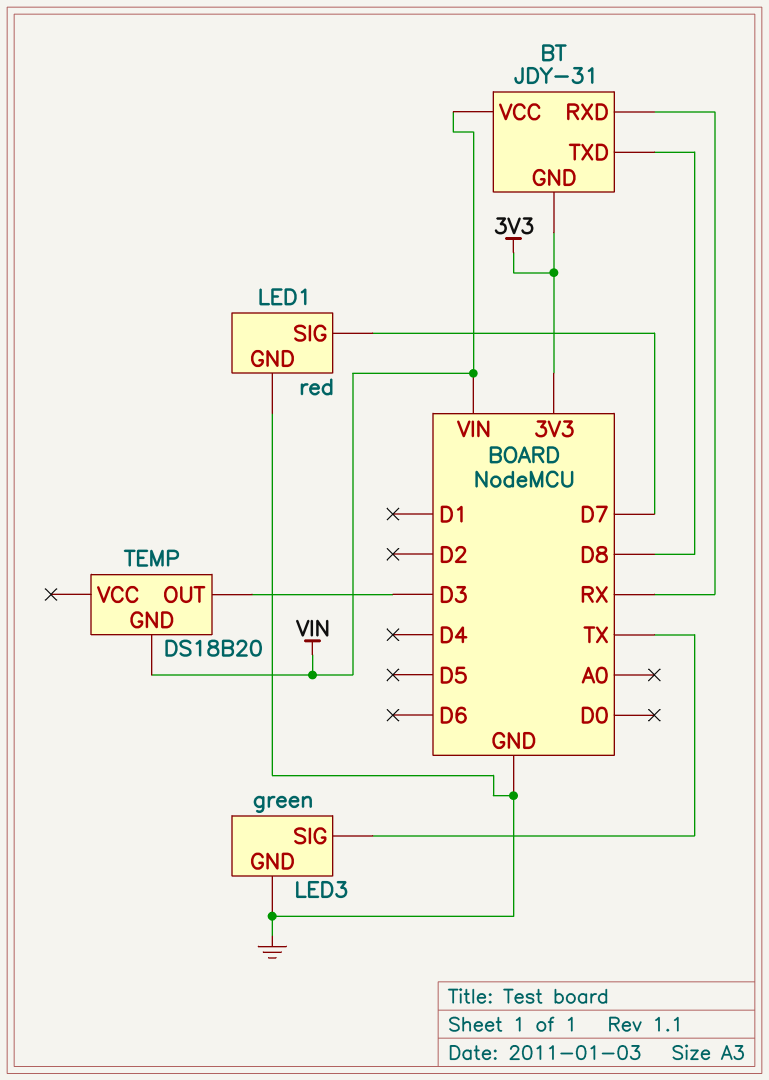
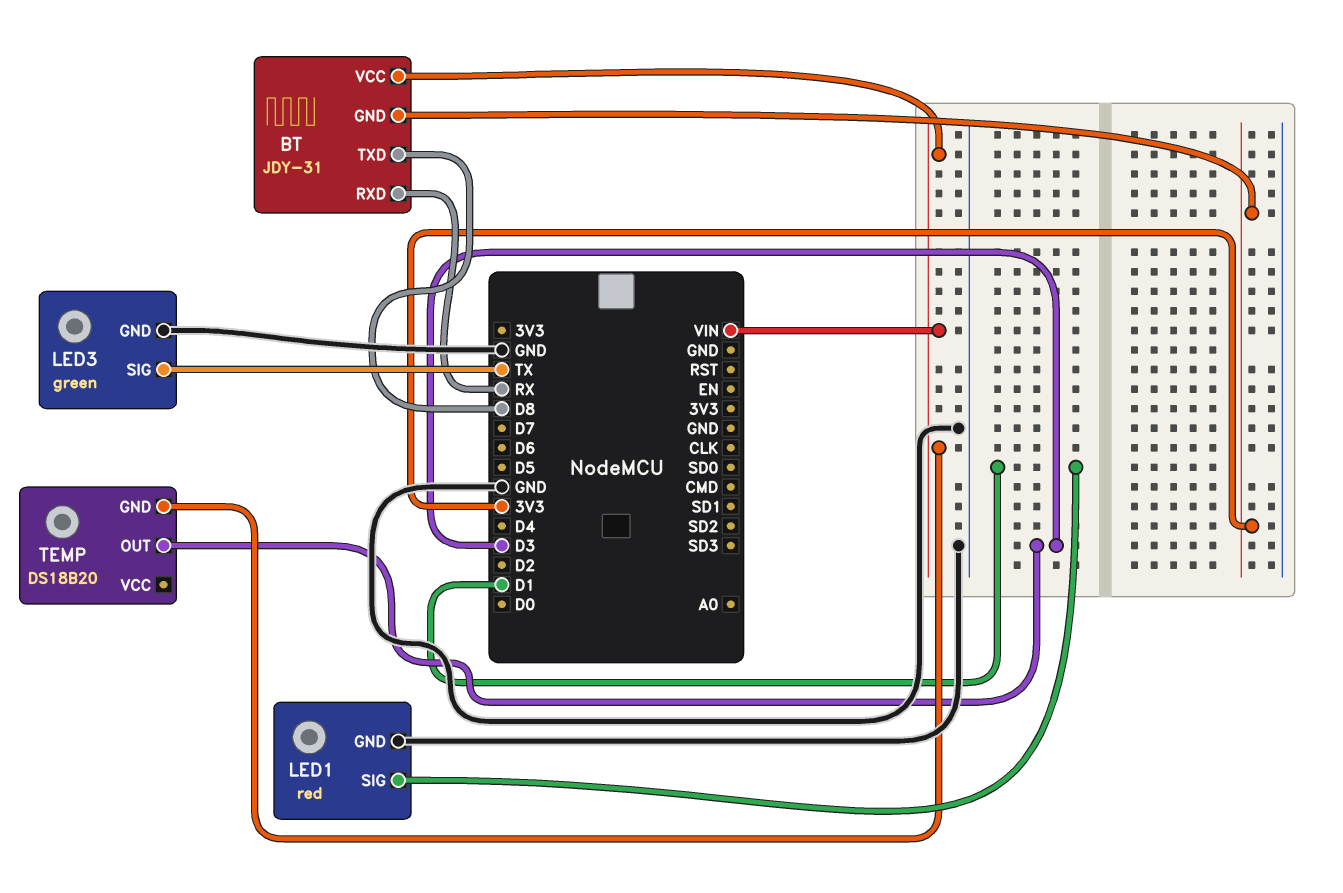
LED1 pin SIG: D7 -> D1

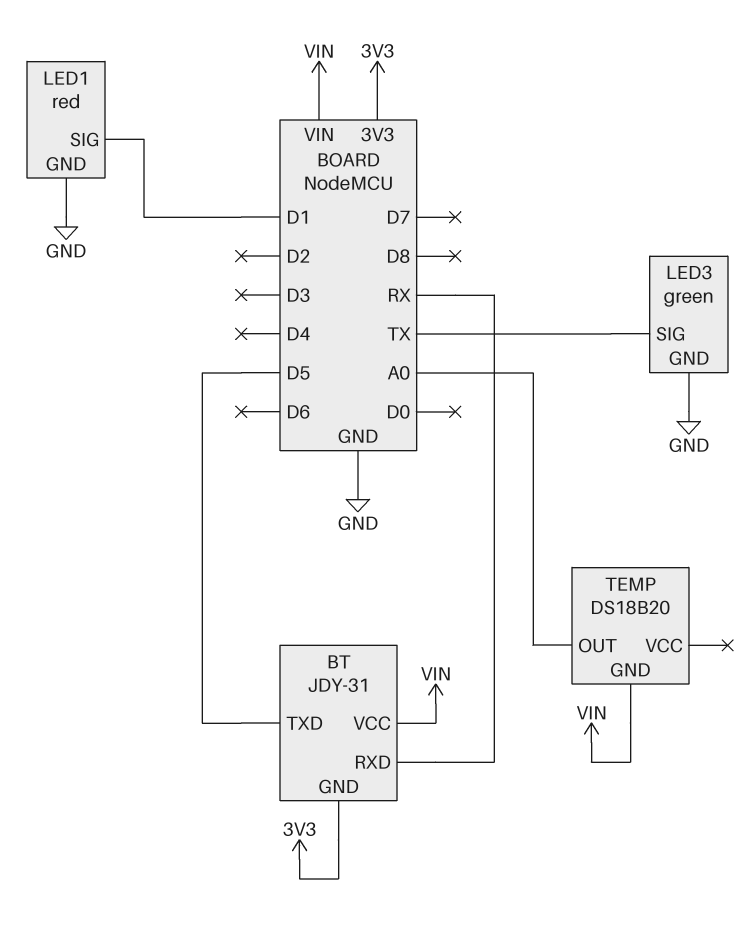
BT pin TXD: D8 -> D5
TEMP pin OUT: D3 -> A0

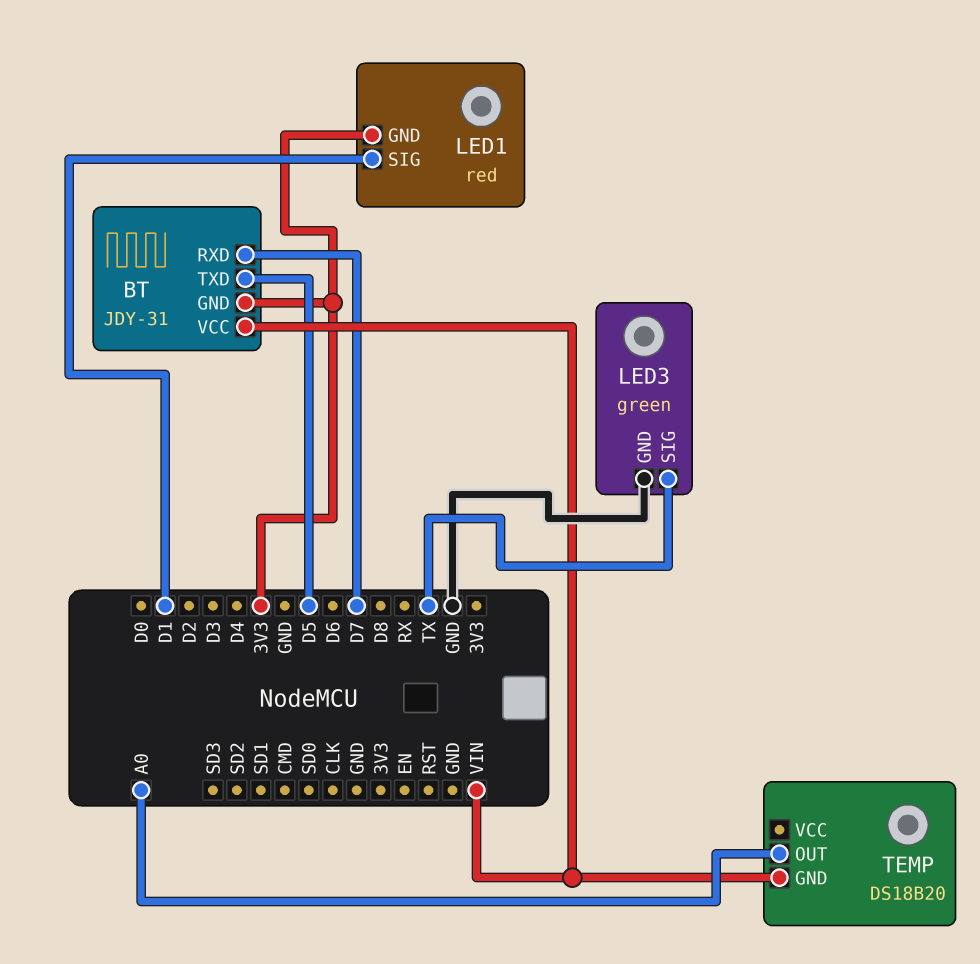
BT pin RXD: RX -> D7
LED1 pin GND: GND -> 3V3

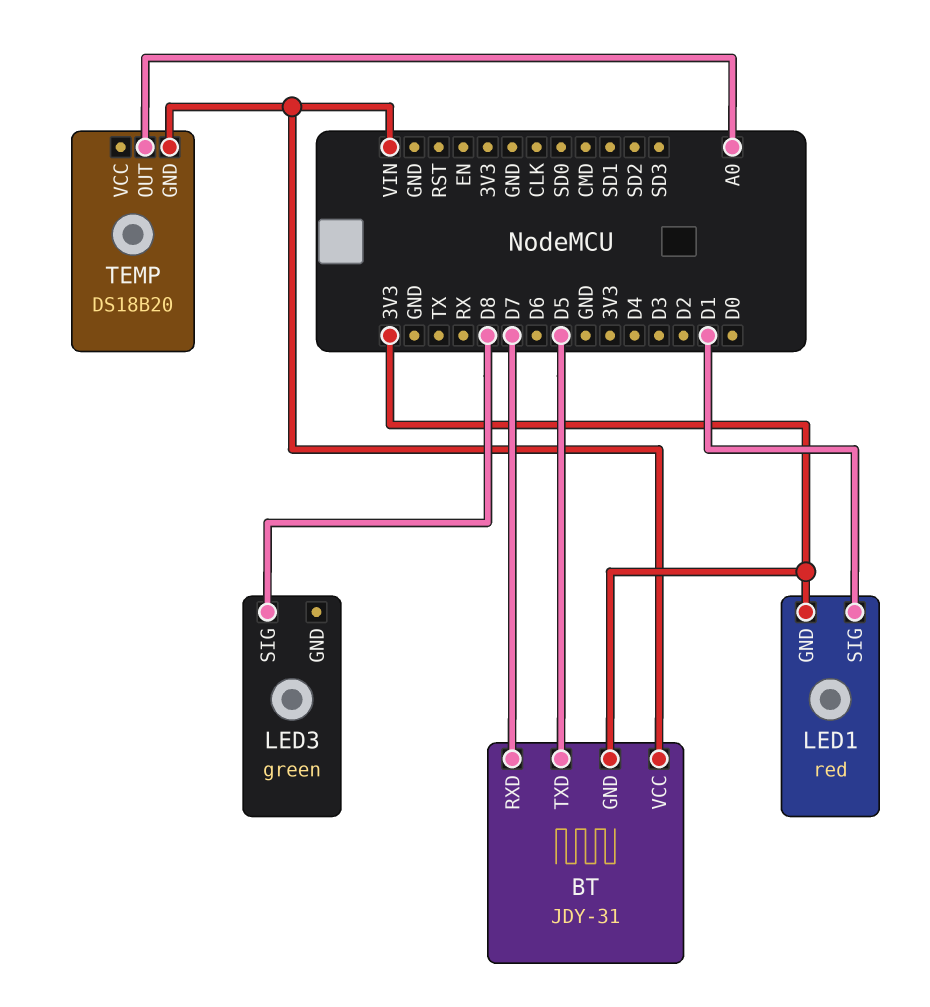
LED3 pin GND: GND -> none
LED3 pin SIG: TX -> D8

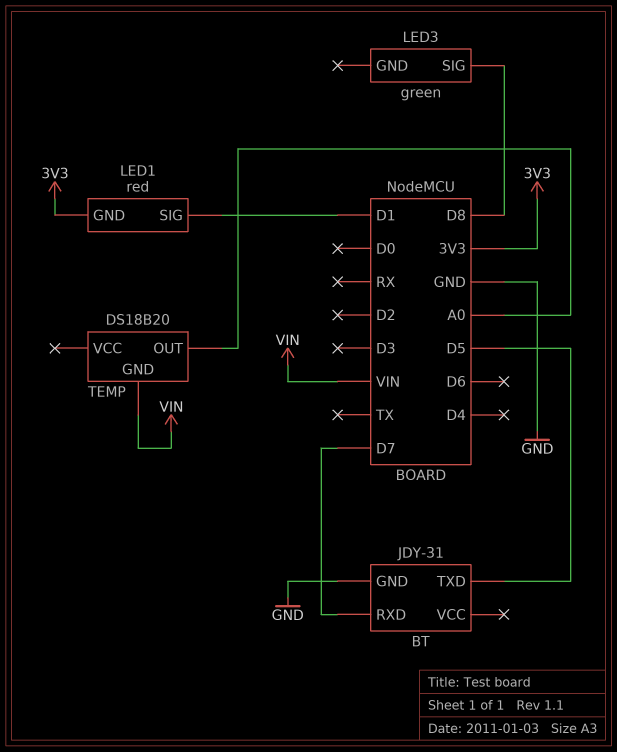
BT pin GND: 3V3 -> GND
BT pin VCC: VIN -> none

